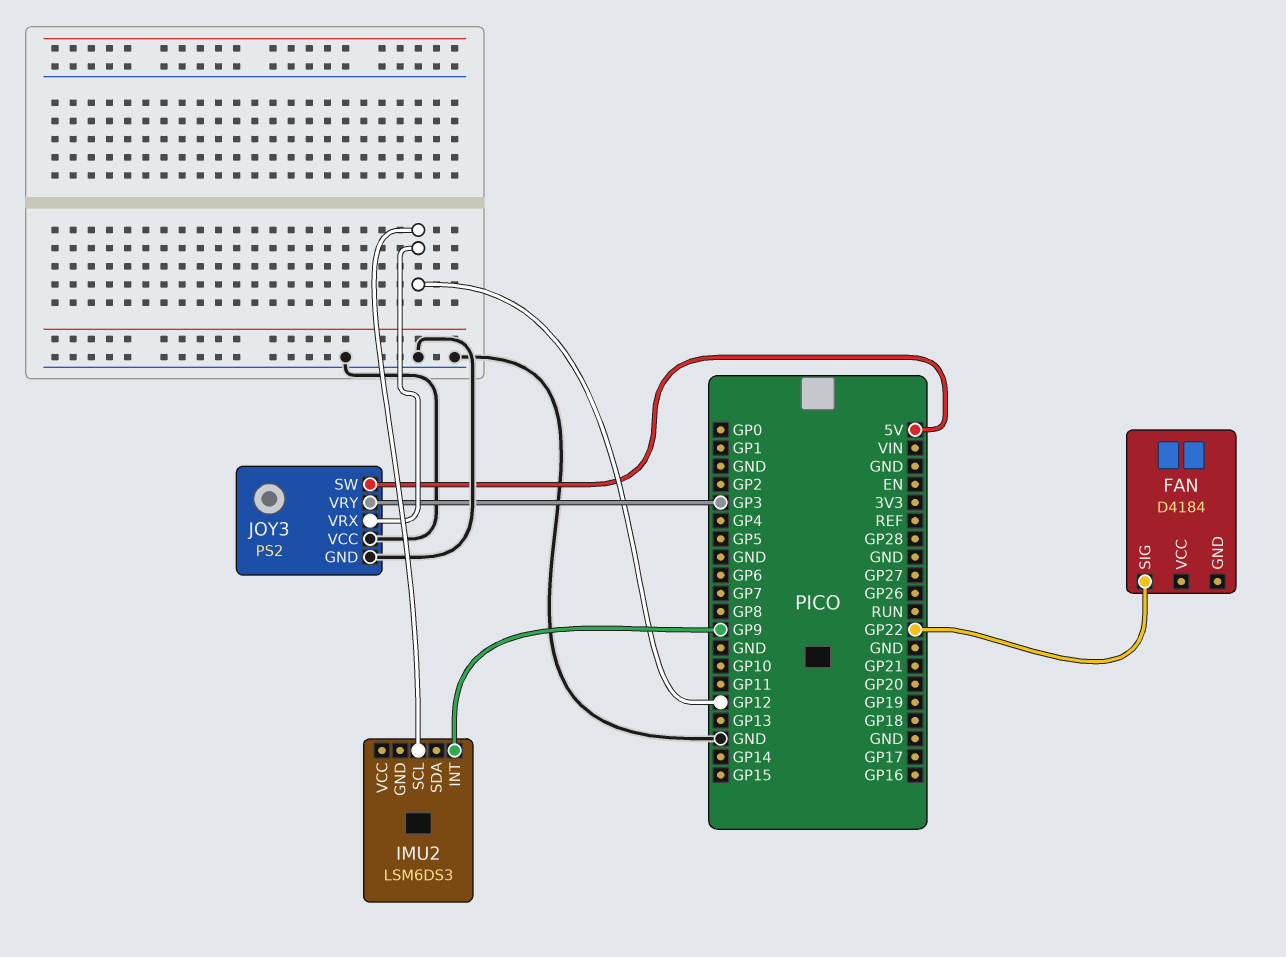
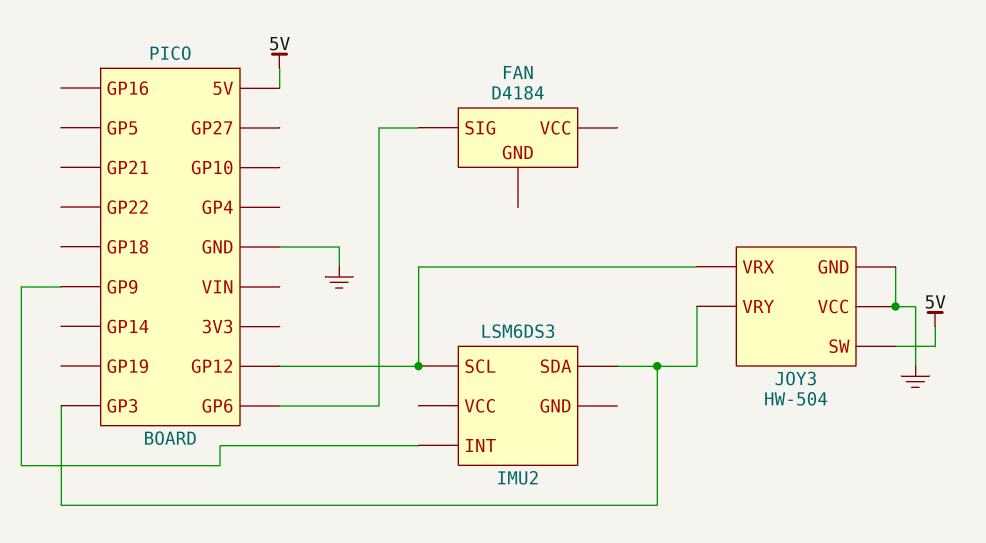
FAN pin SIG: GP22 -> GP6
IMU2 pin SDA: none -> GP3
JOY3: PS2 -> HW-504

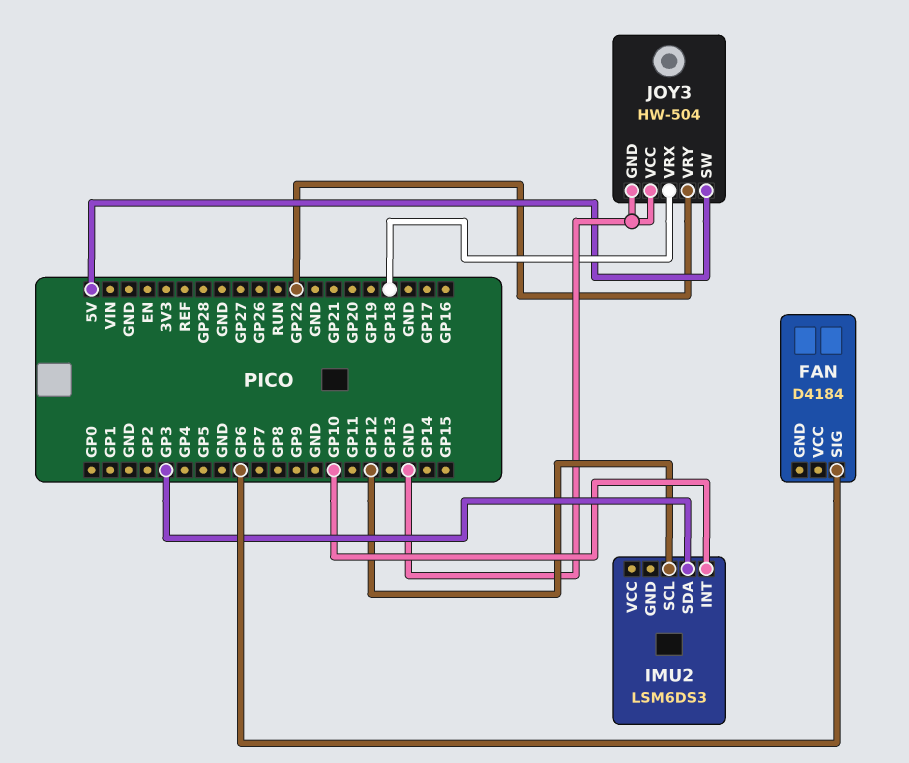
IMU2 pin INT: GP9 -> GP10
JOY3 pin VRX: GP12 -> GP18
JOY3 pin VRY: GP3 -> GP22

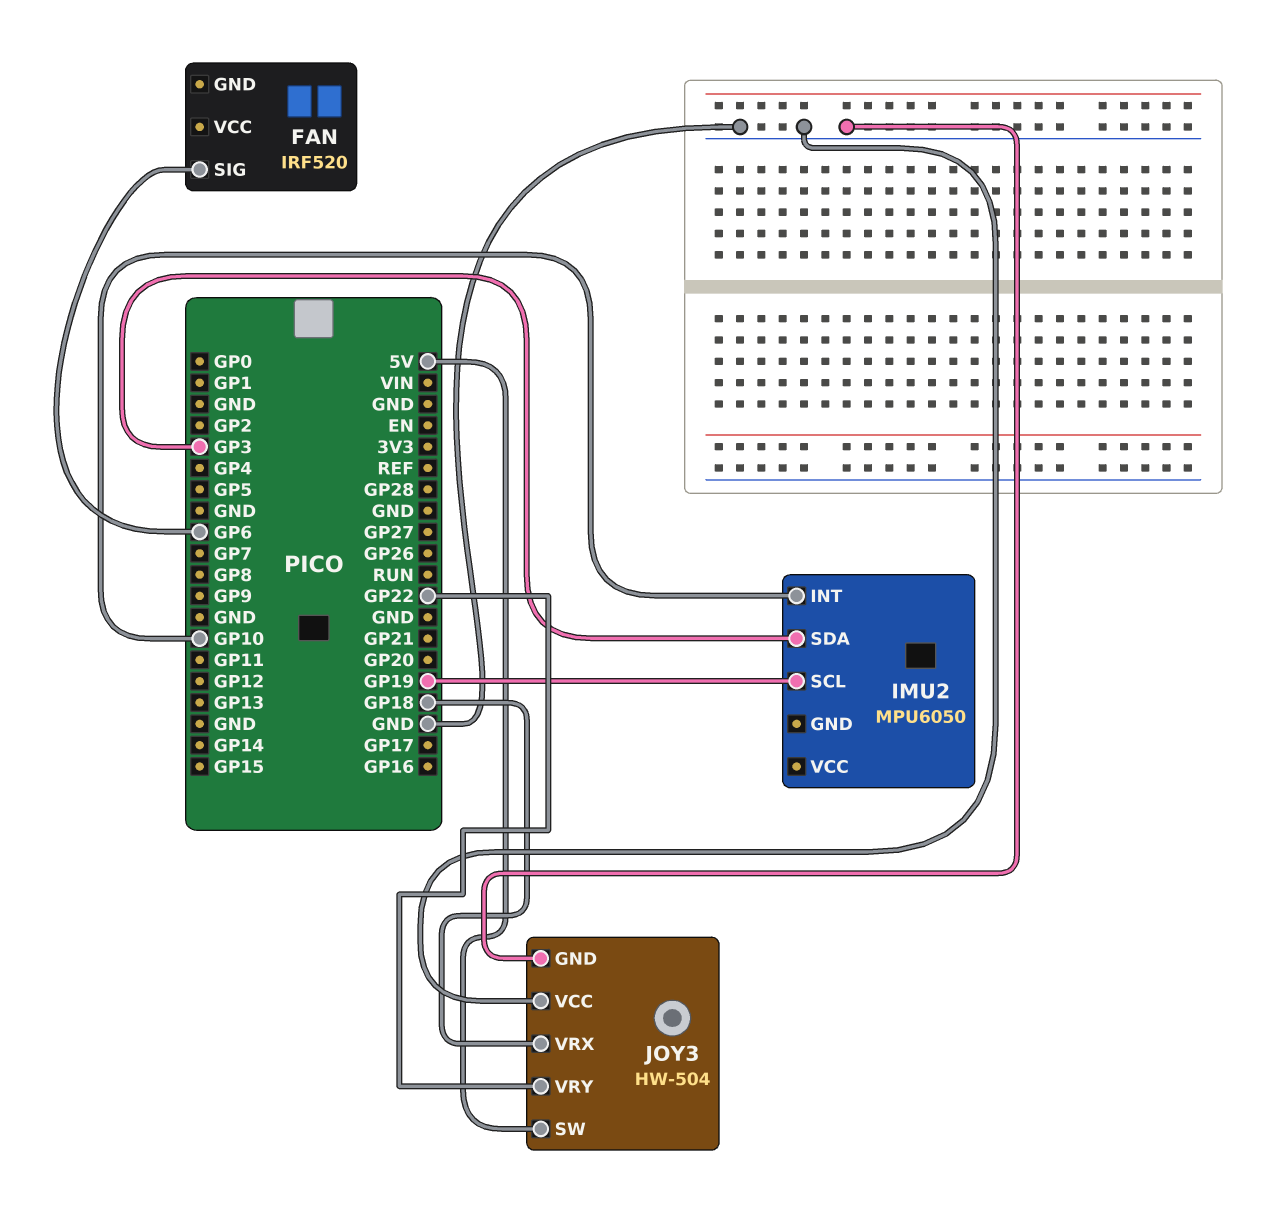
FAN: D4184 -> IRF520
IMU2: LSM6DS3 -> MPU6050
IMU2 pin SCL: GP12 -> GP19

